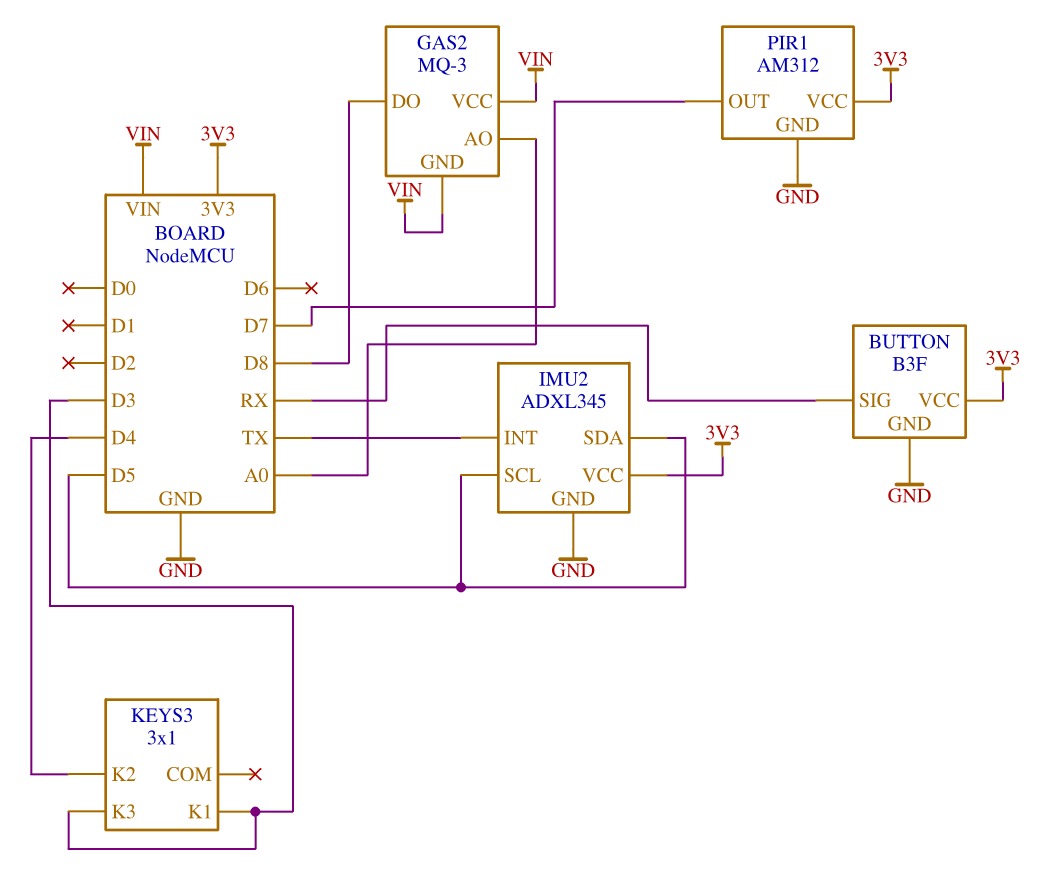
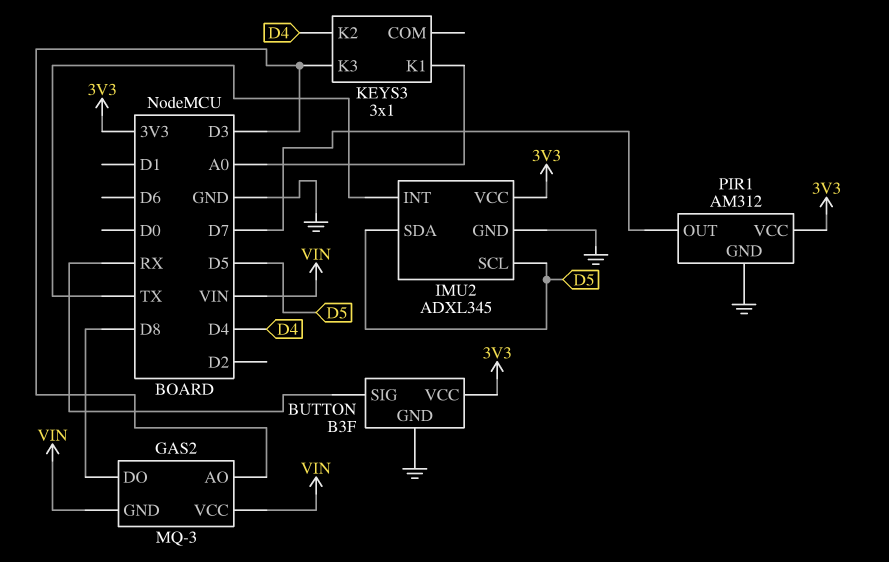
GAS2 pin AO: A0 -> D3
KEYS3 pin K1: D3 -> A0

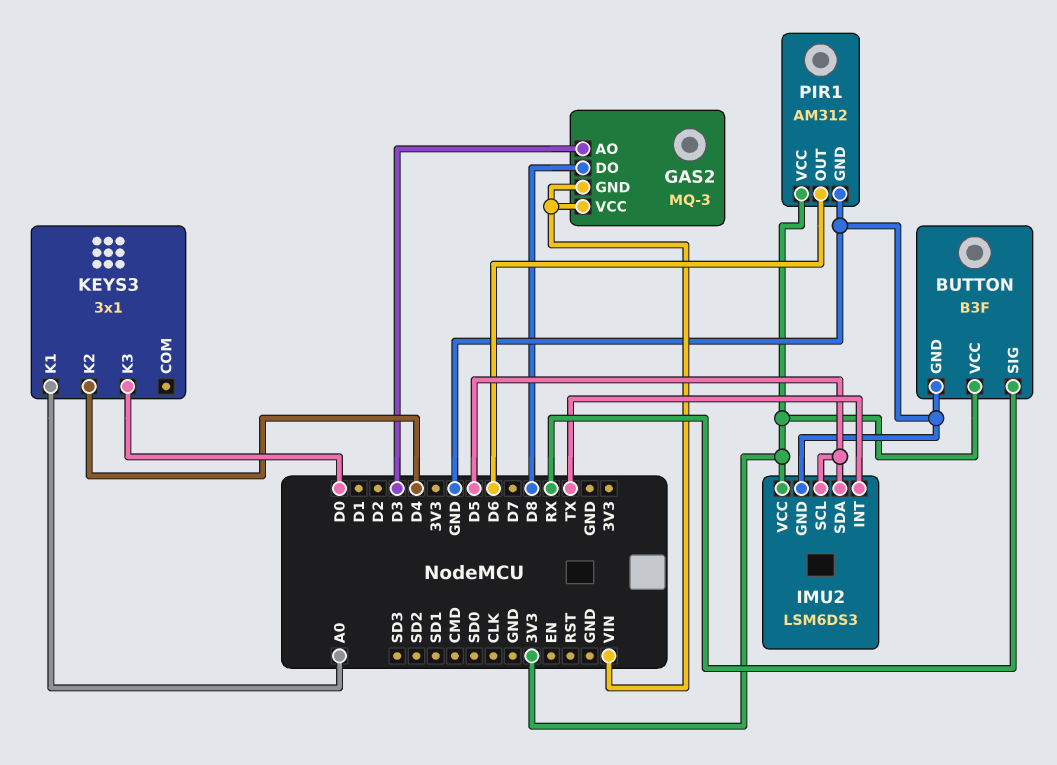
IMU2: ADXL345 -> LSM6DS3
KEYS3 pin K3: D3 -> D0
PIR1 pin OUT: D7 -> D6

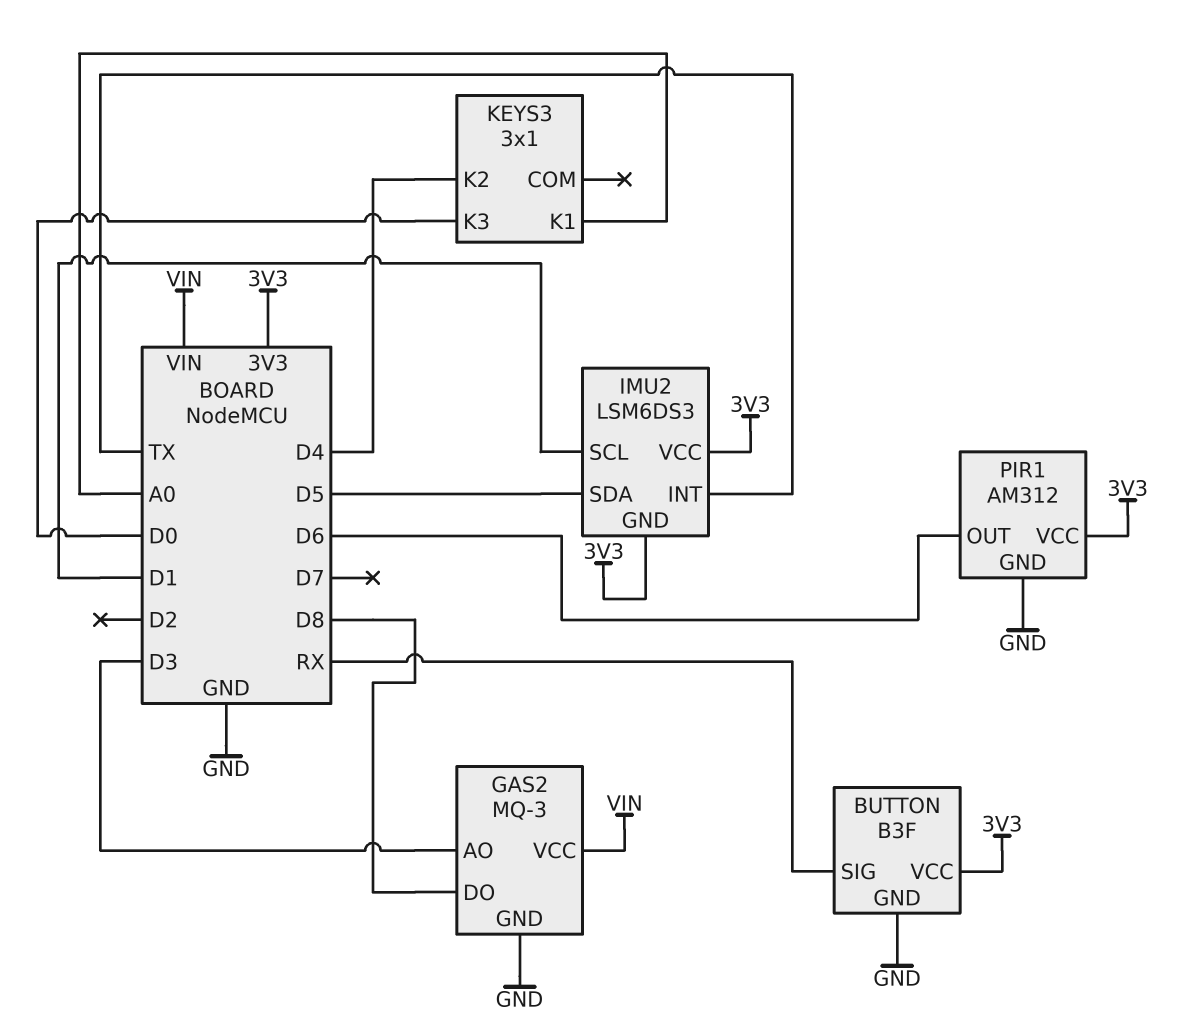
GAS2 pin GND: VIN -> GND
IMU2 pin GND: GND -> 3V3
IMU2 pin SCL: D5 -> D1

